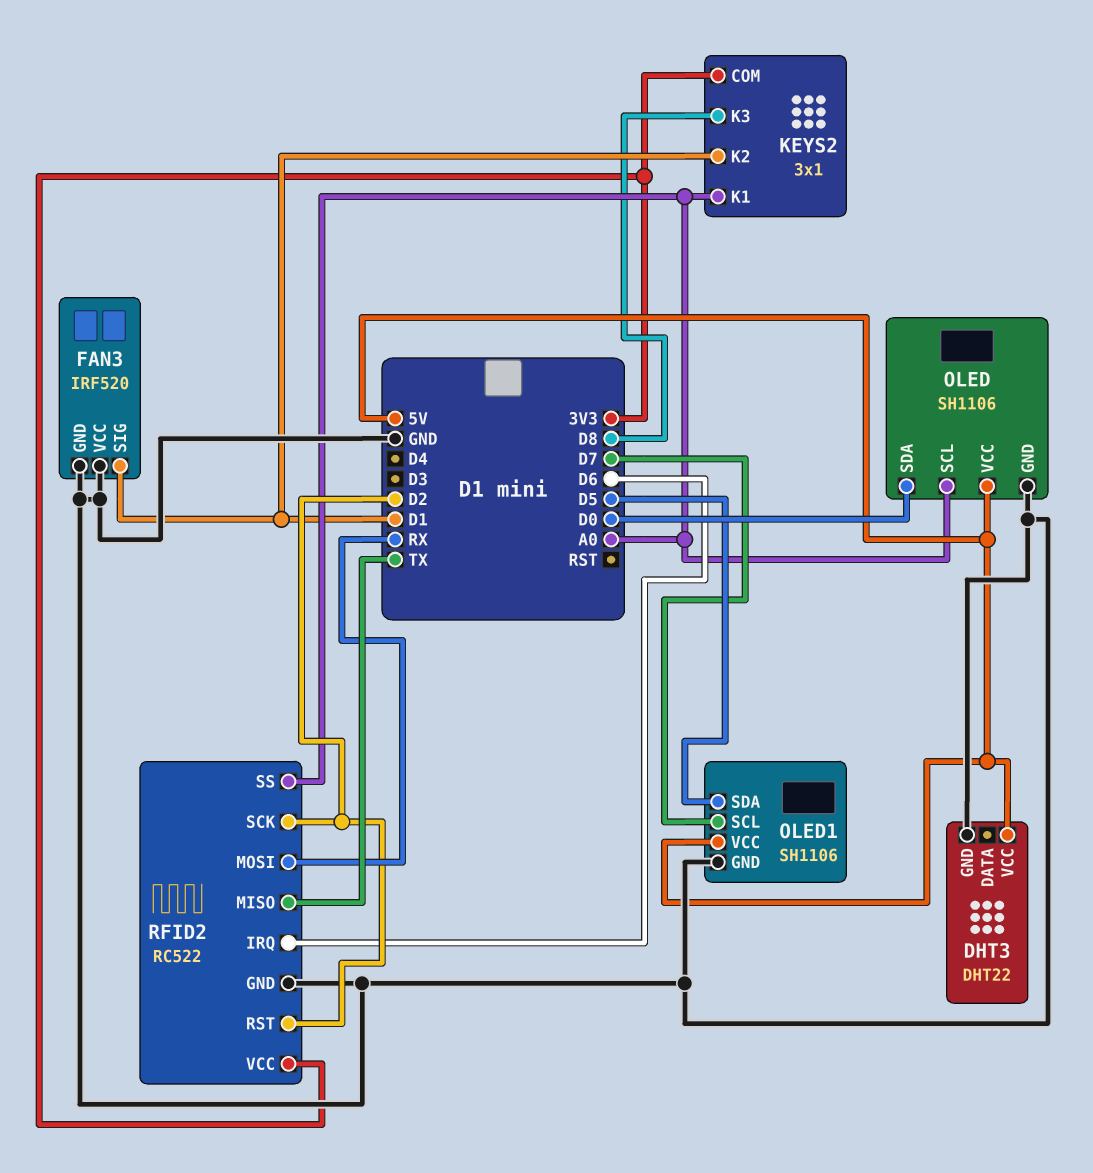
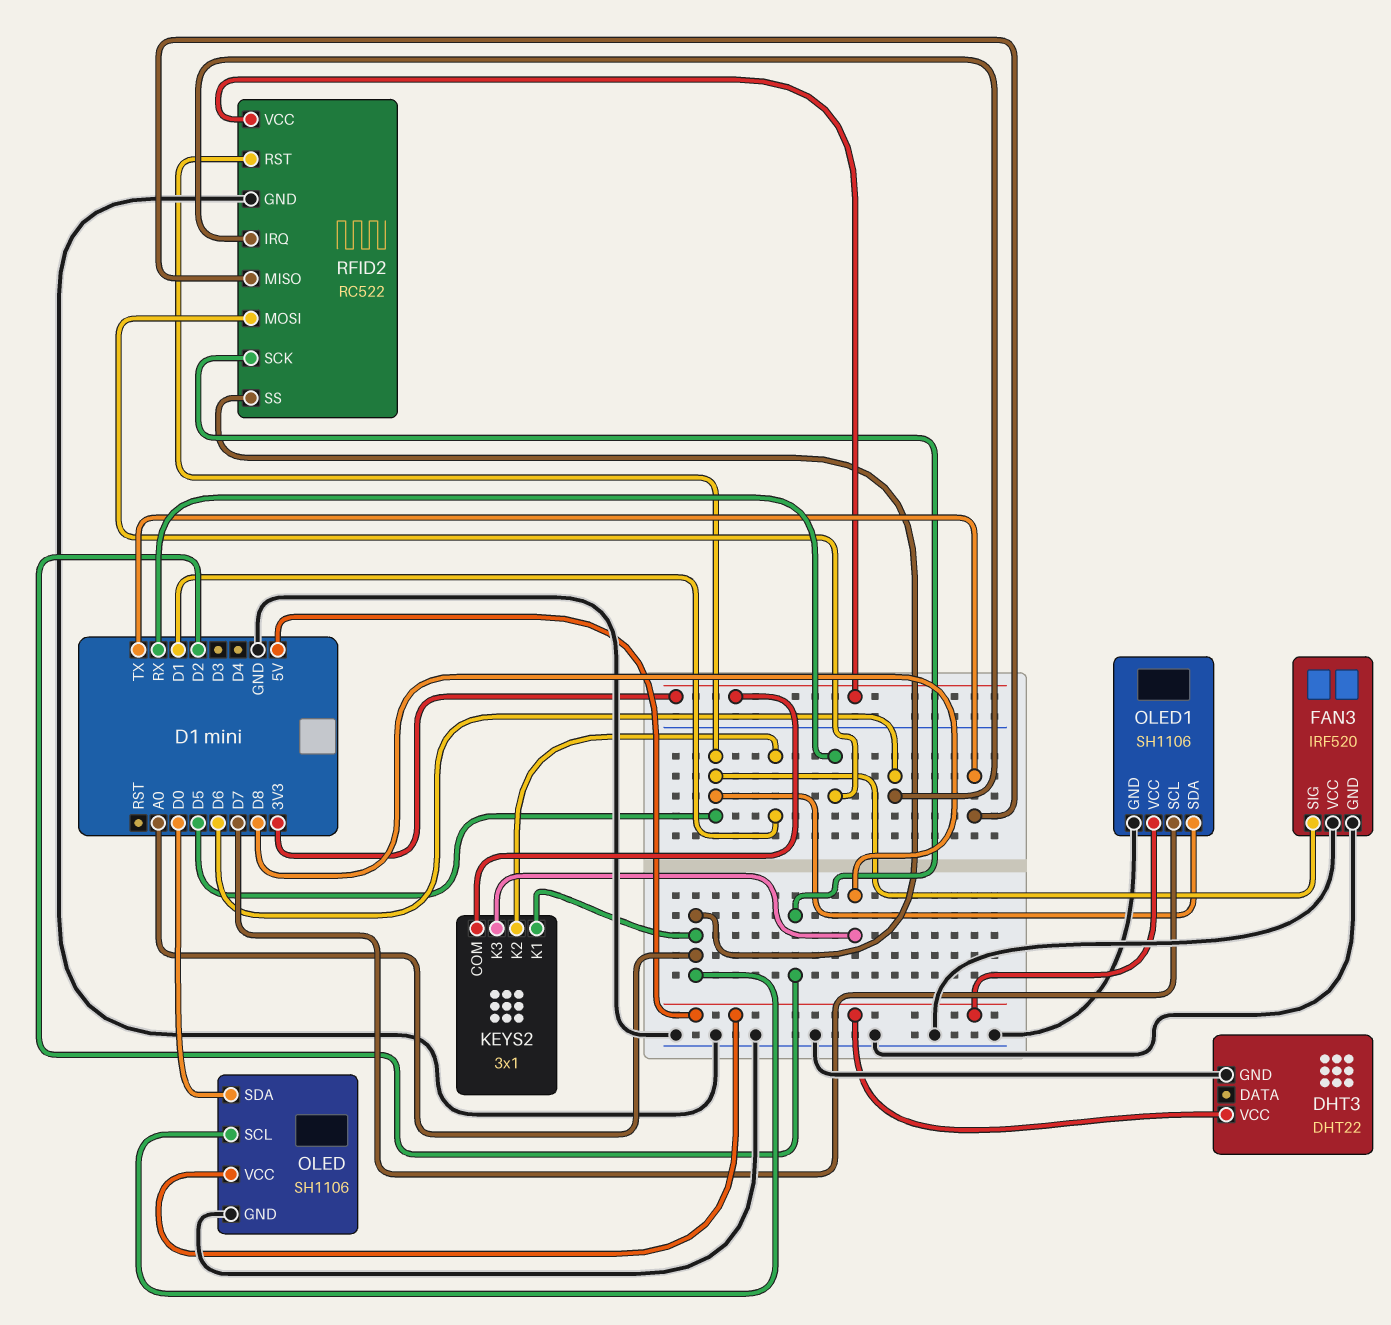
FAN3 pin SIG: D1 -> D5
RFID2 pin RST: D2 -> D5

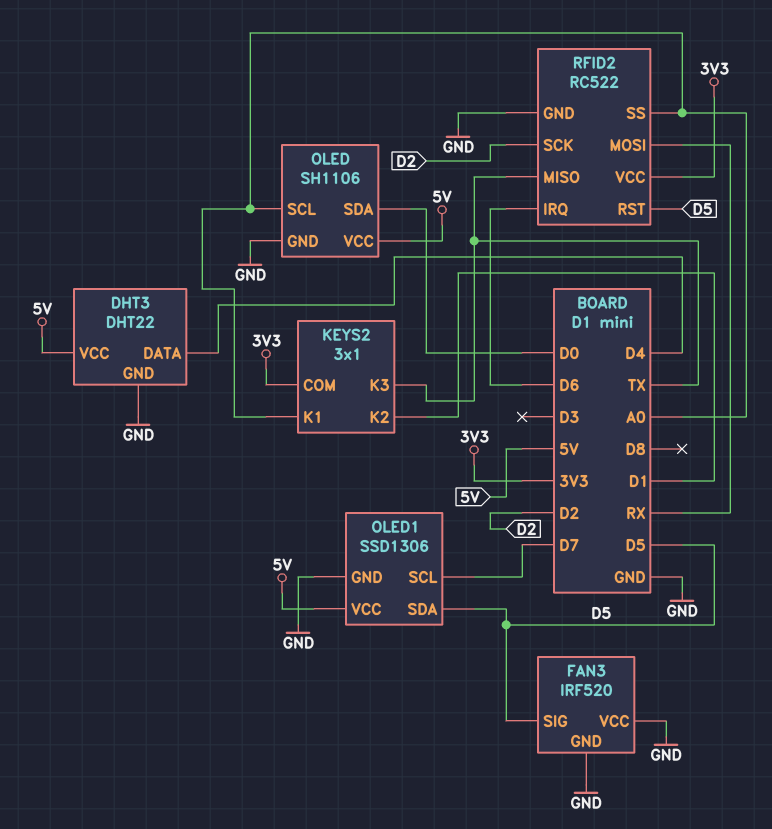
DHT3 pin DATA: none -> D4
KEYS2 pin K3: D8 -> TX
OLED1: SH1106 -> SSD1306

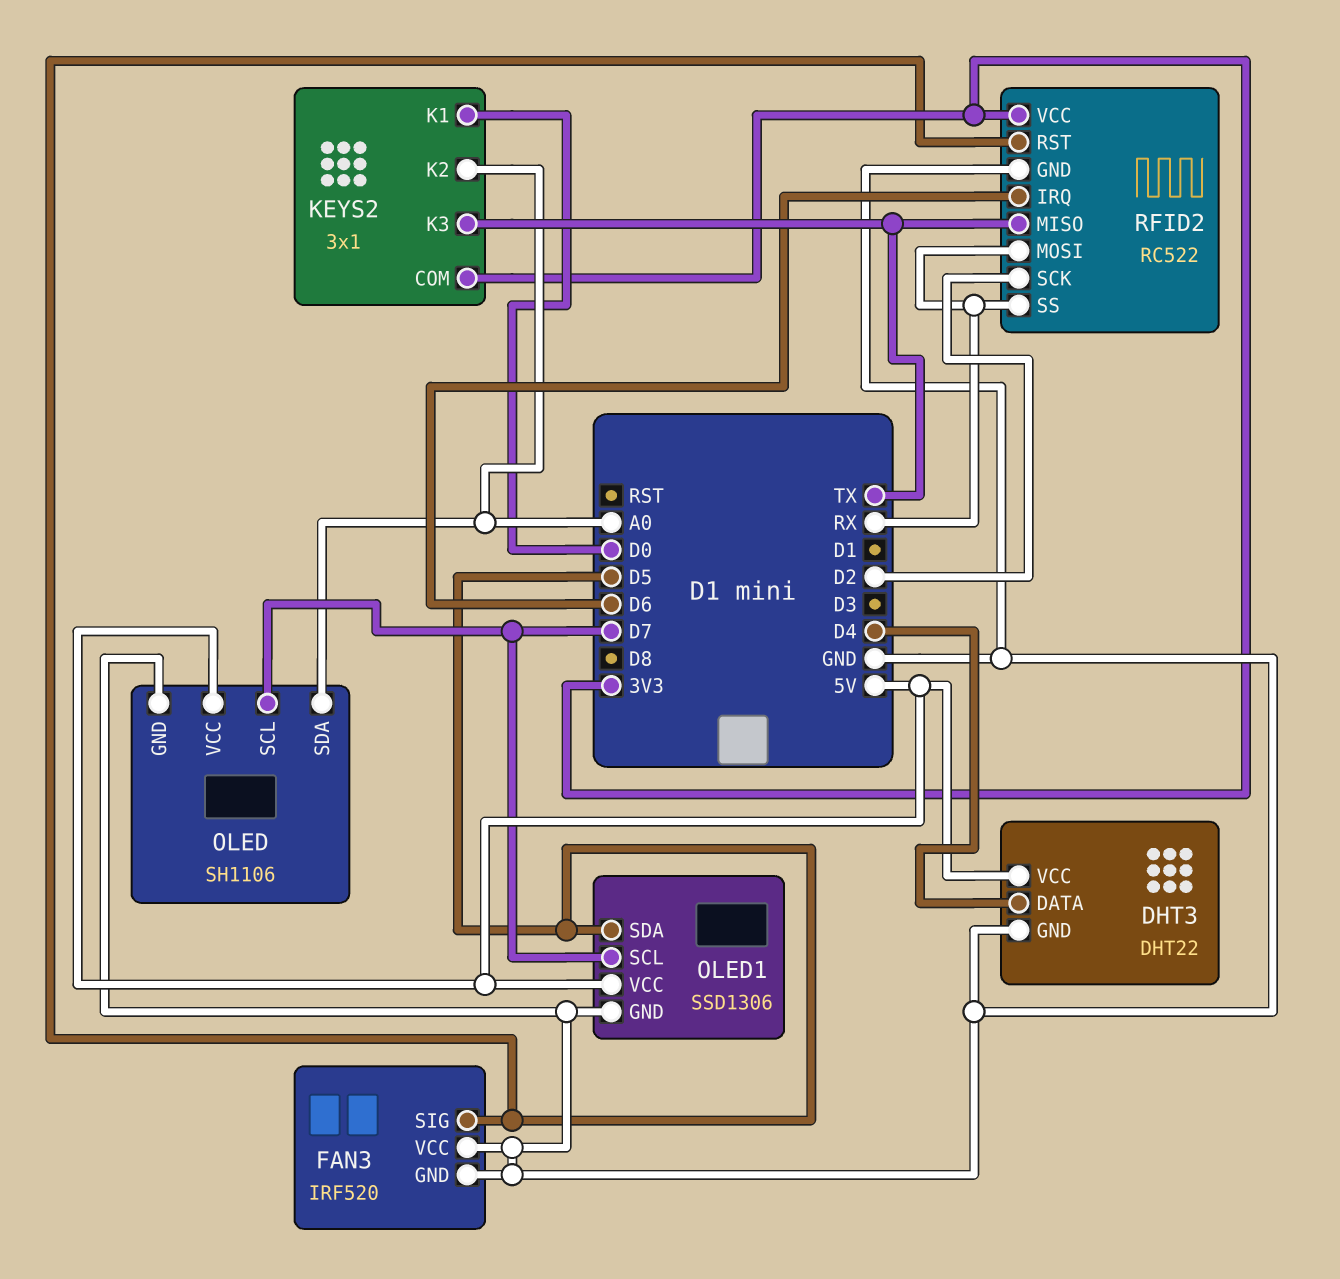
KEYS2 pin K1: A0 -> D0
KEYS2 pin K2: D1 -> A0
OLED pin SCL: A0 -> D7
OLED pin SDA: D0 -> A0
RFID2 pin SS: A0 -> RX

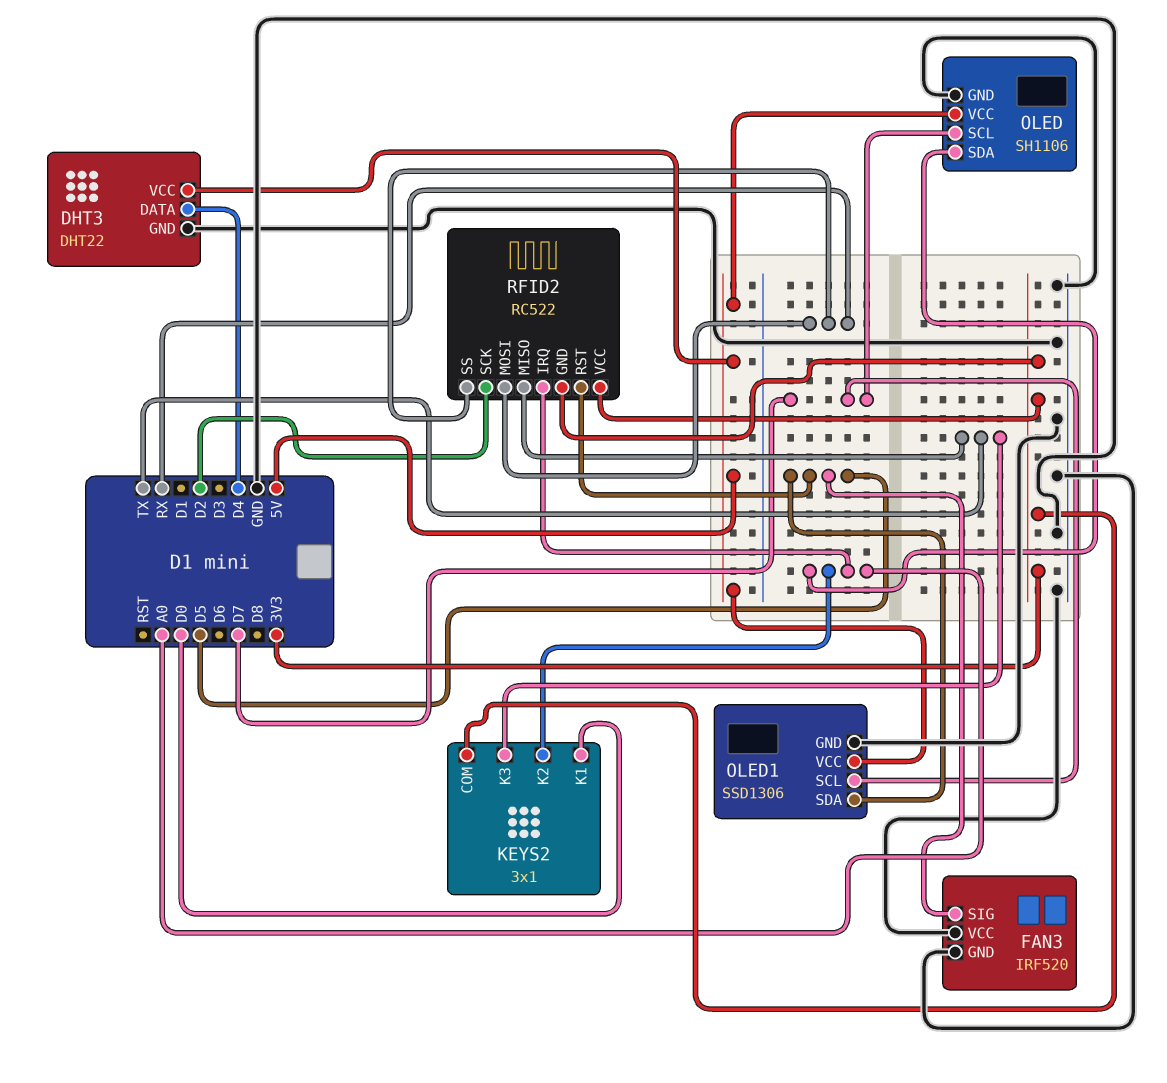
RFID2 pin GND: GND -> 3V3
RFID2 pin IRQ: D6 -> A0

